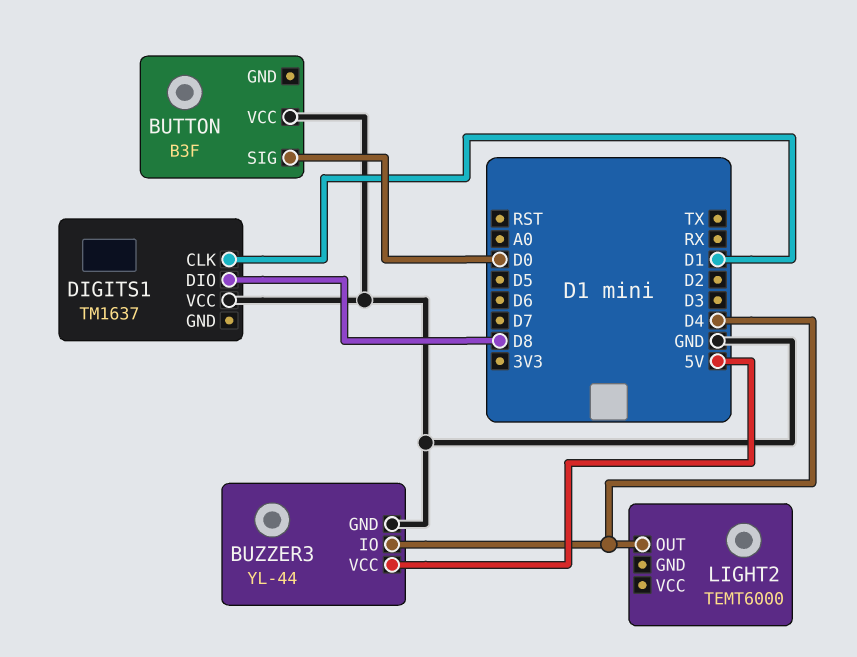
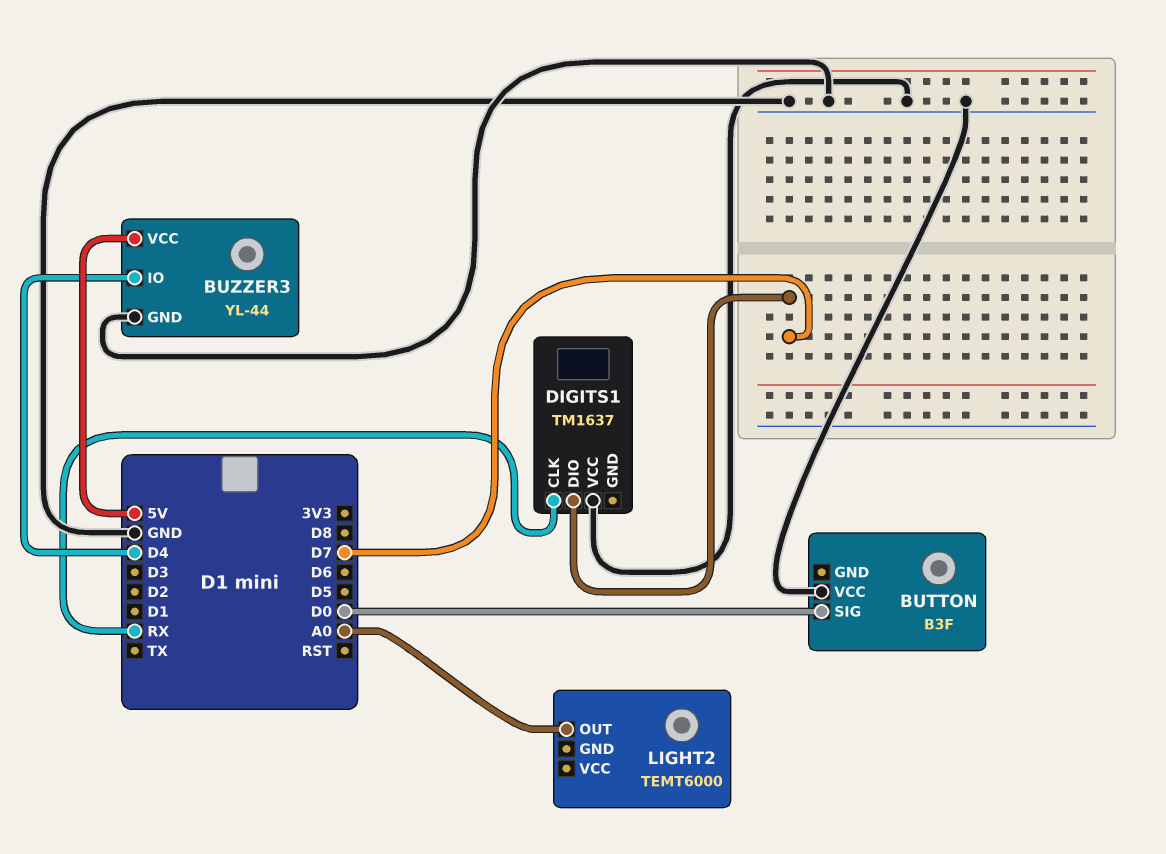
DIGITS1 pin CLK: D1 -> RX
DIGITS1 pin DIO: D8 -> D7
LIGHT2 pin OUT: D4 -> A0

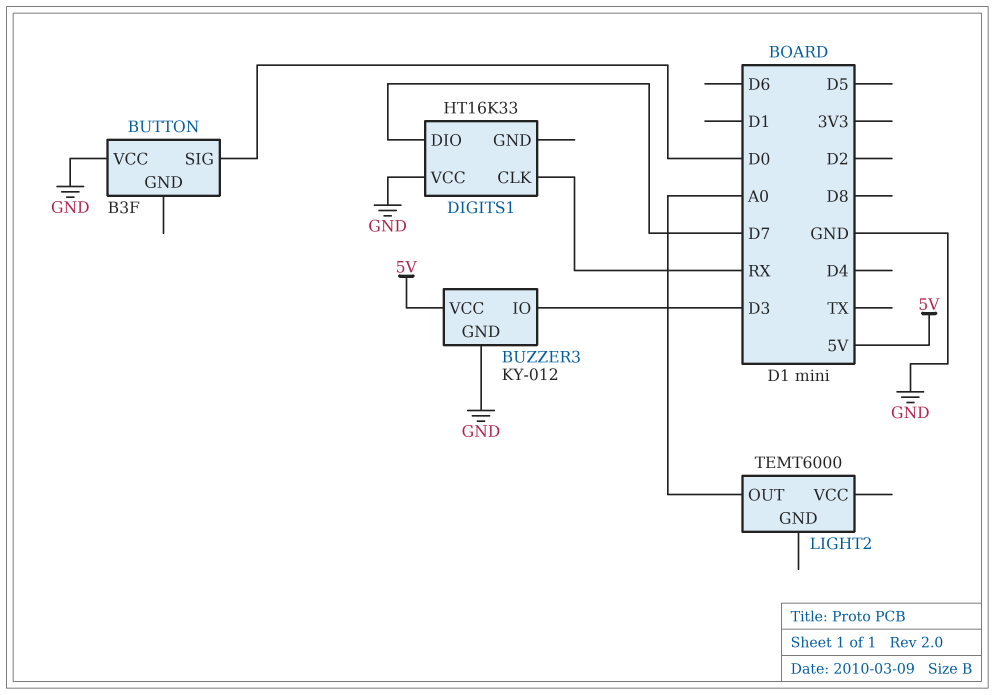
BUZZER3: YL-44 -> KY-012
BUZZER3 pin IO: D4 -> D3
DIGITS1: TM1637 -> HT16K33

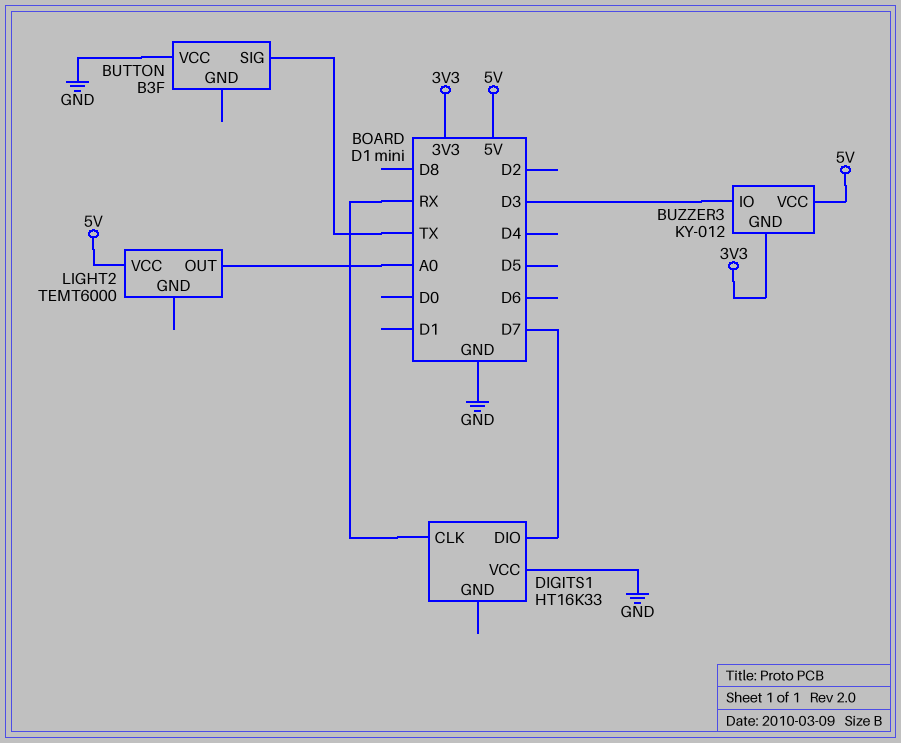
BUTTON pin SIG: D0 -> TX
BUZZER3 pin GND: GND -> 3V3
LIGHT2 pin VCC: none -> 5V

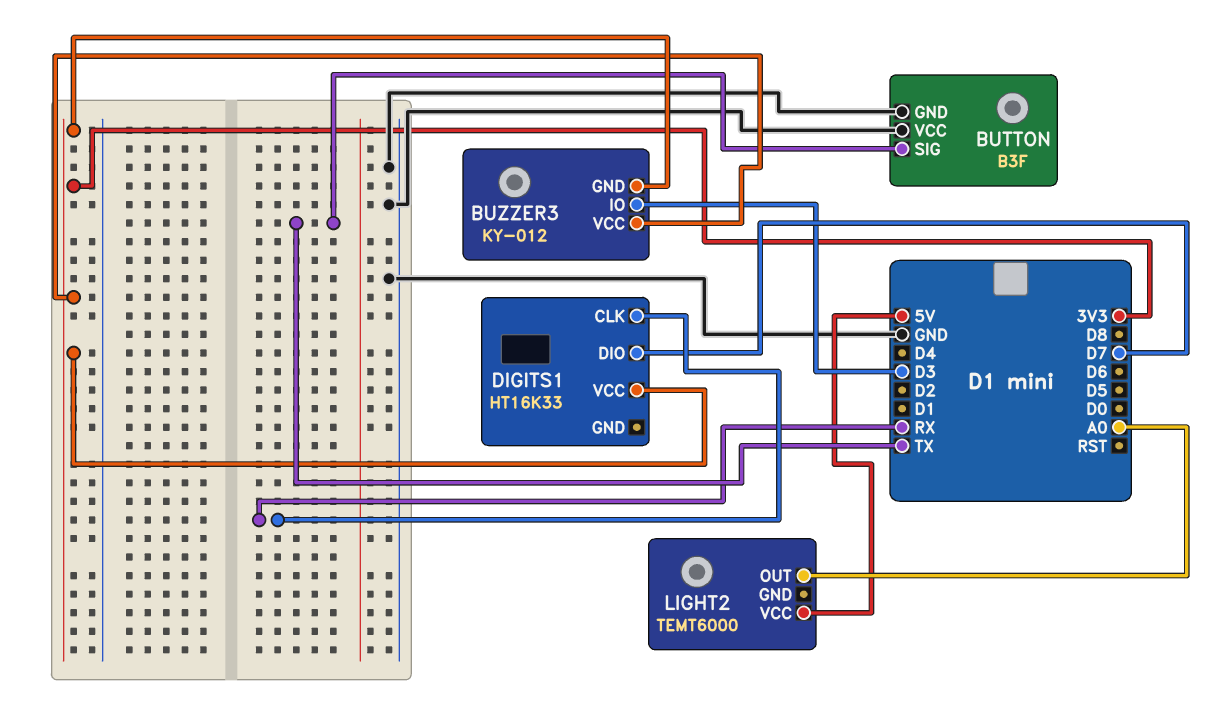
BUTTON pin GND: none -> GND
BUZZER3 pin VCC: 5V -> 3V3
DIGITS1 pin VCC: GND -> 3V3

